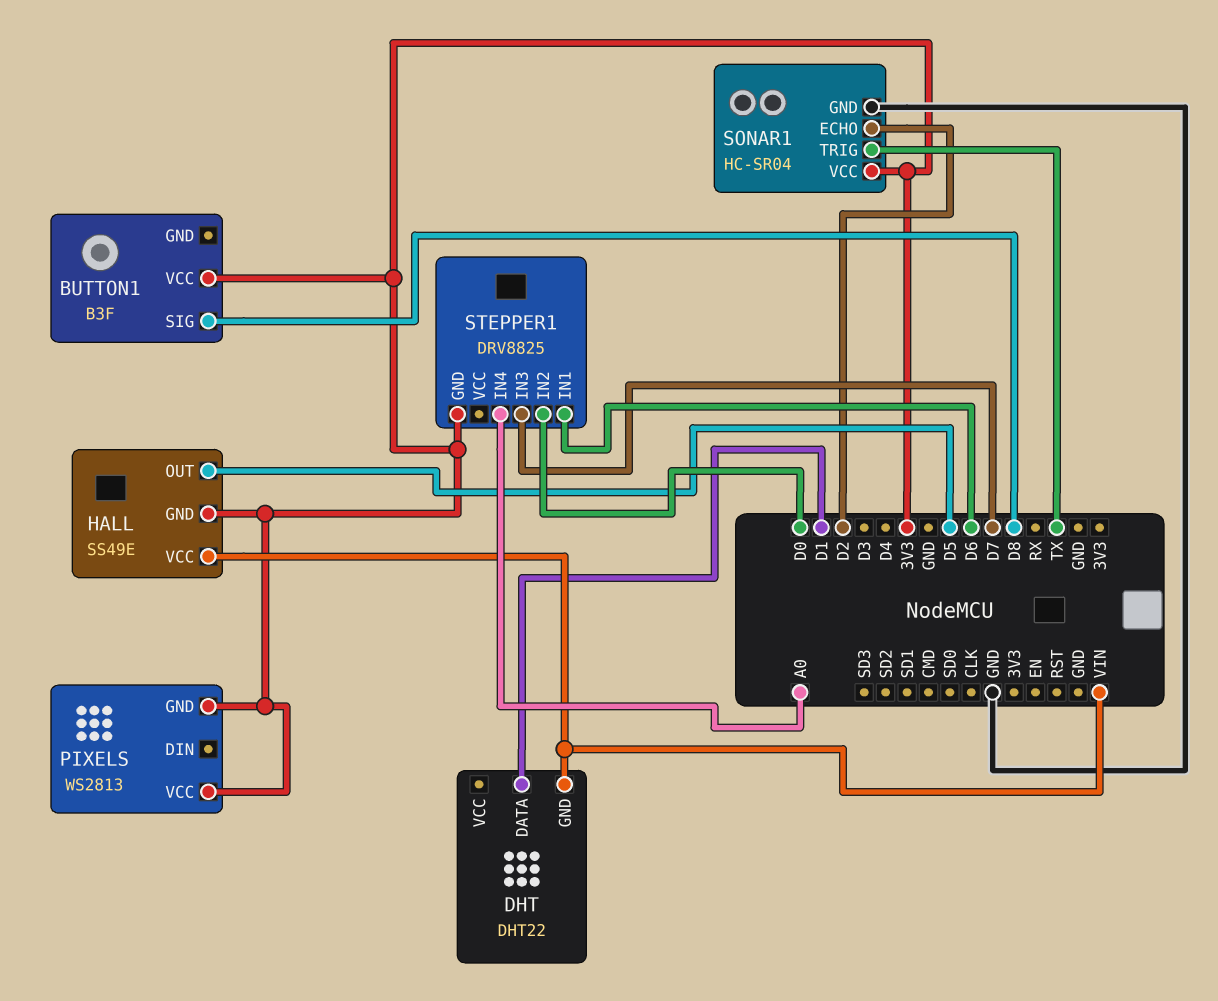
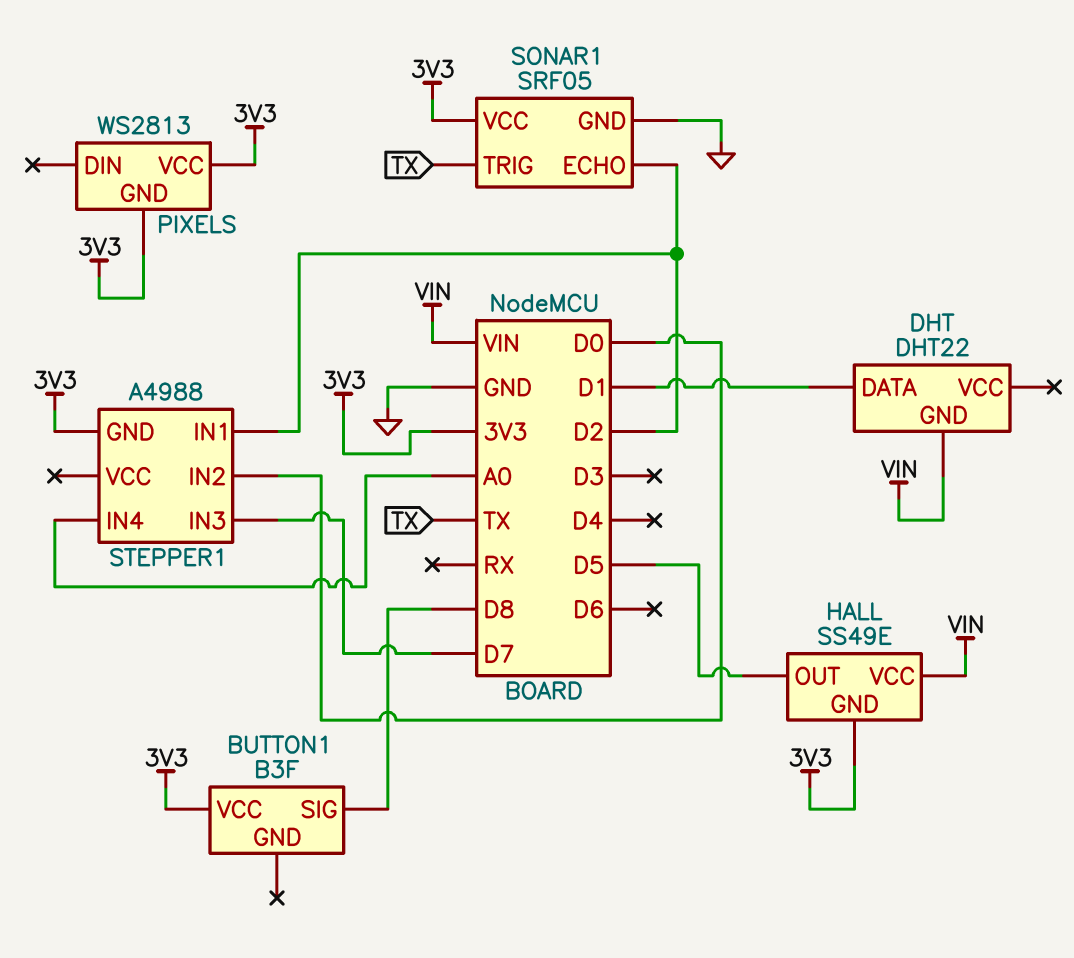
SONAR1: HC-SR04 -> SRF05
STEPPER1: DRV8825 -> A4988
STEPPER1 pin IN1: D6 -> D2

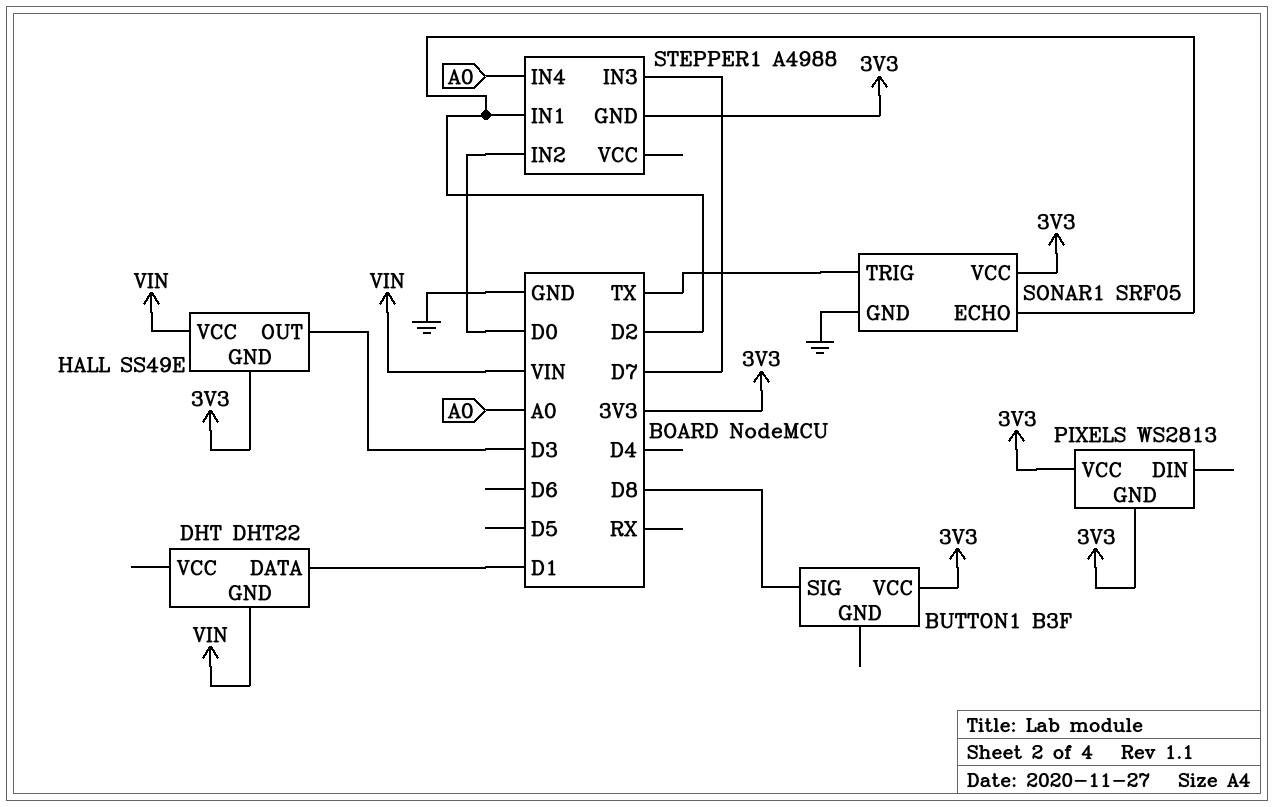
HALL pin OUT: D5 -> D3

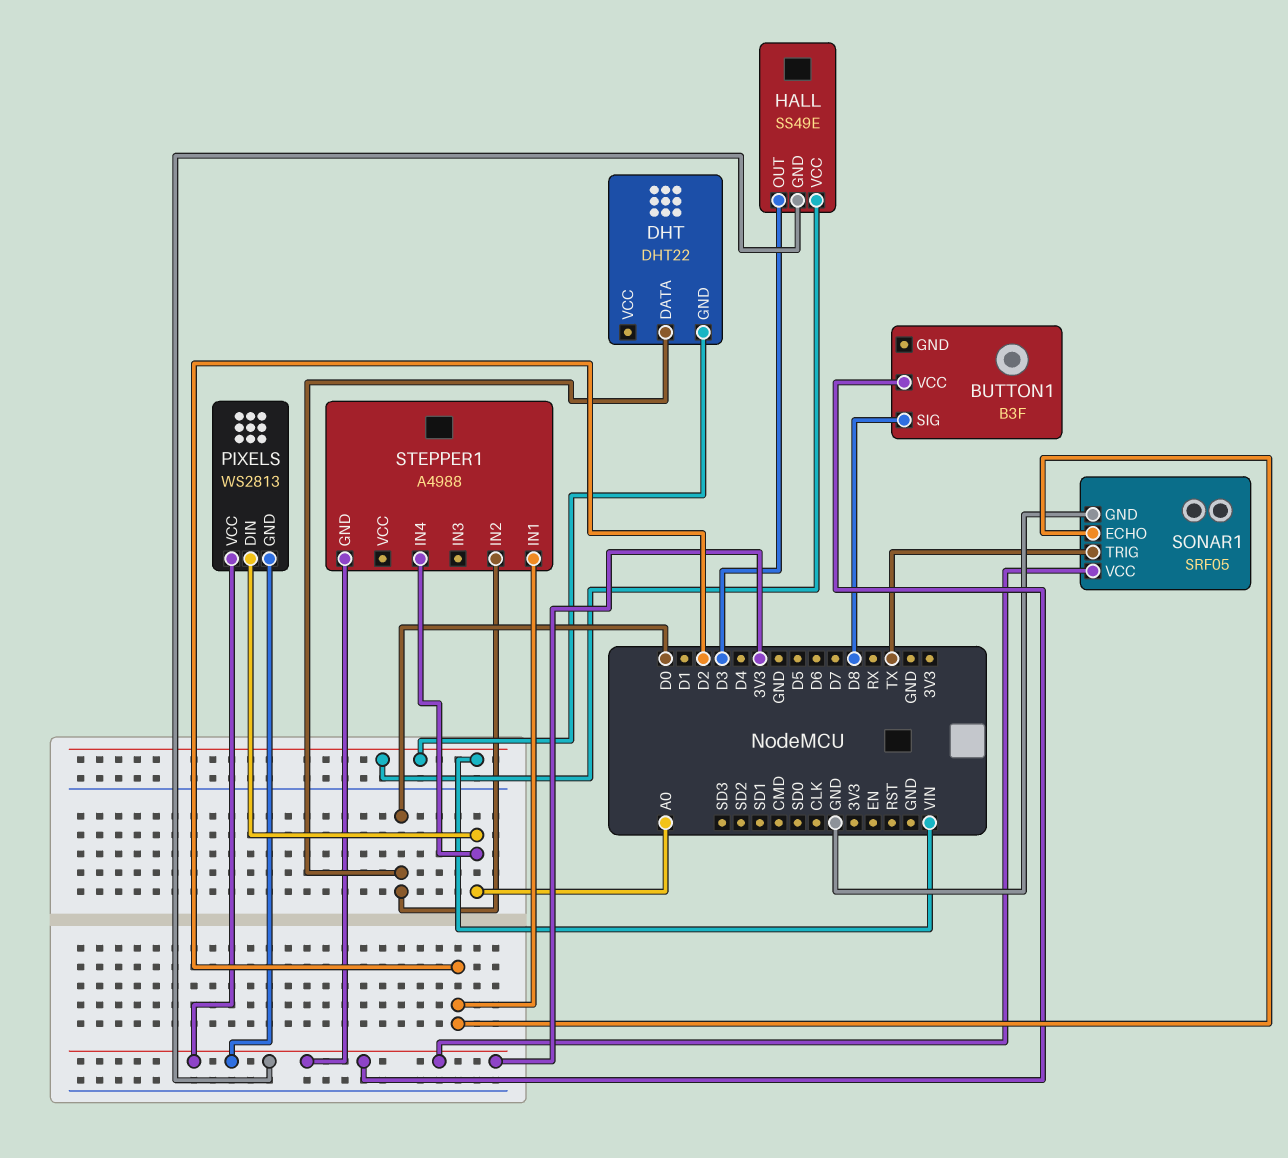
DHT pin DATA: D1 -> D0
PIXELS pin DIN: none -> A0
STEPPER1 pin IN3: D7 -> none

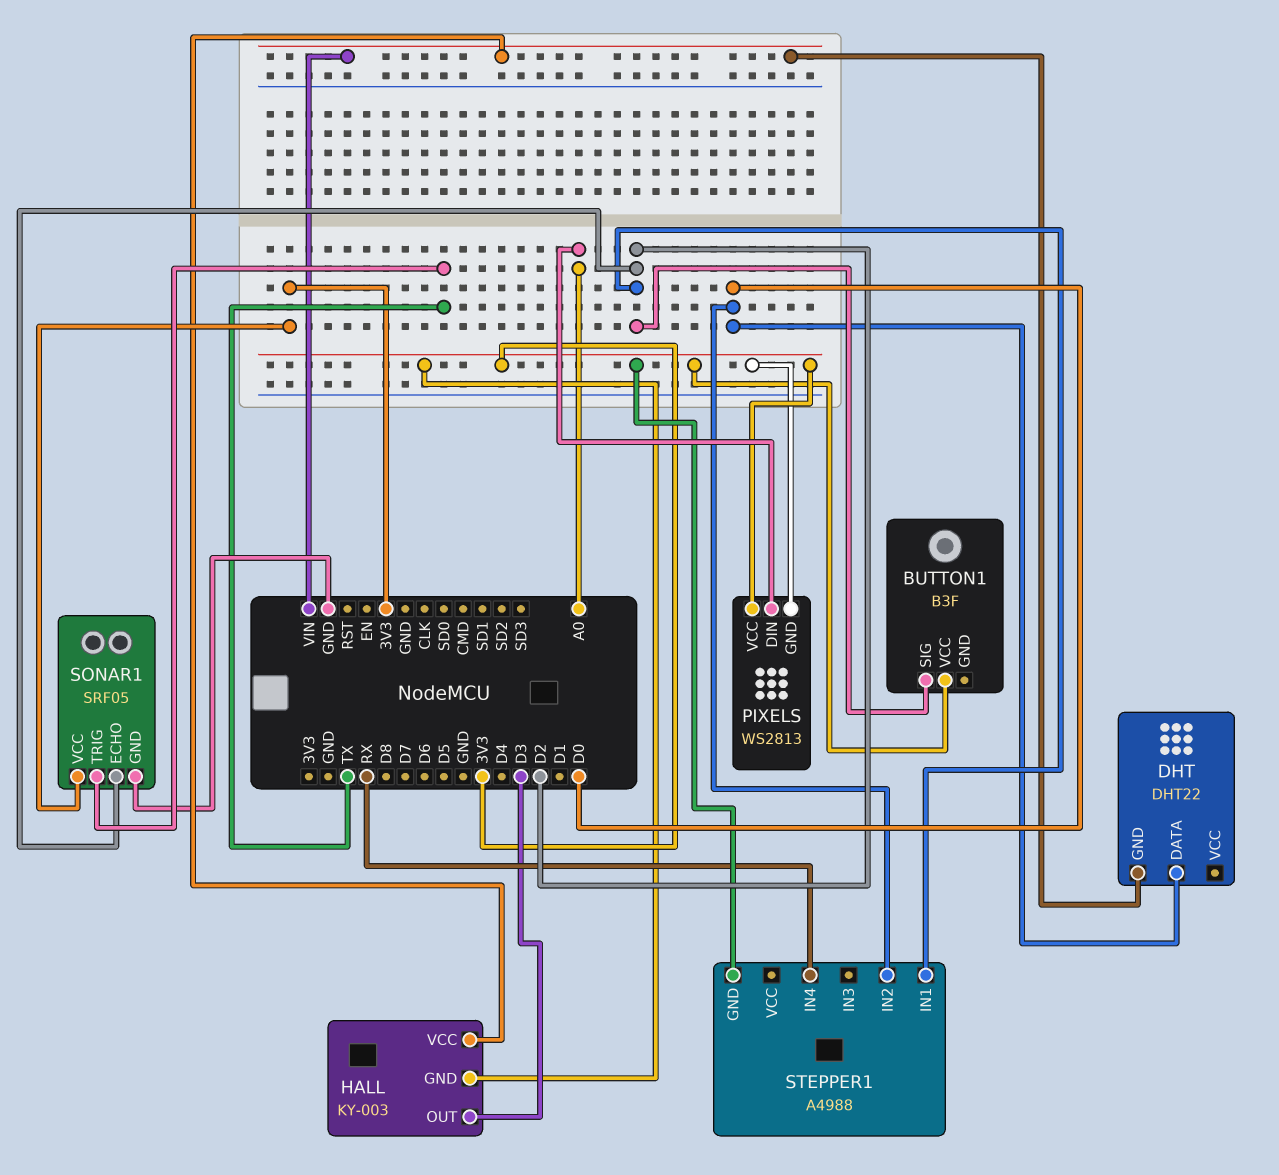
BUTTON1 pin SIG: D8 -> D2
HALL: SS49E -> KY-003
STEPPER1 pin IN4: A0 -> RX

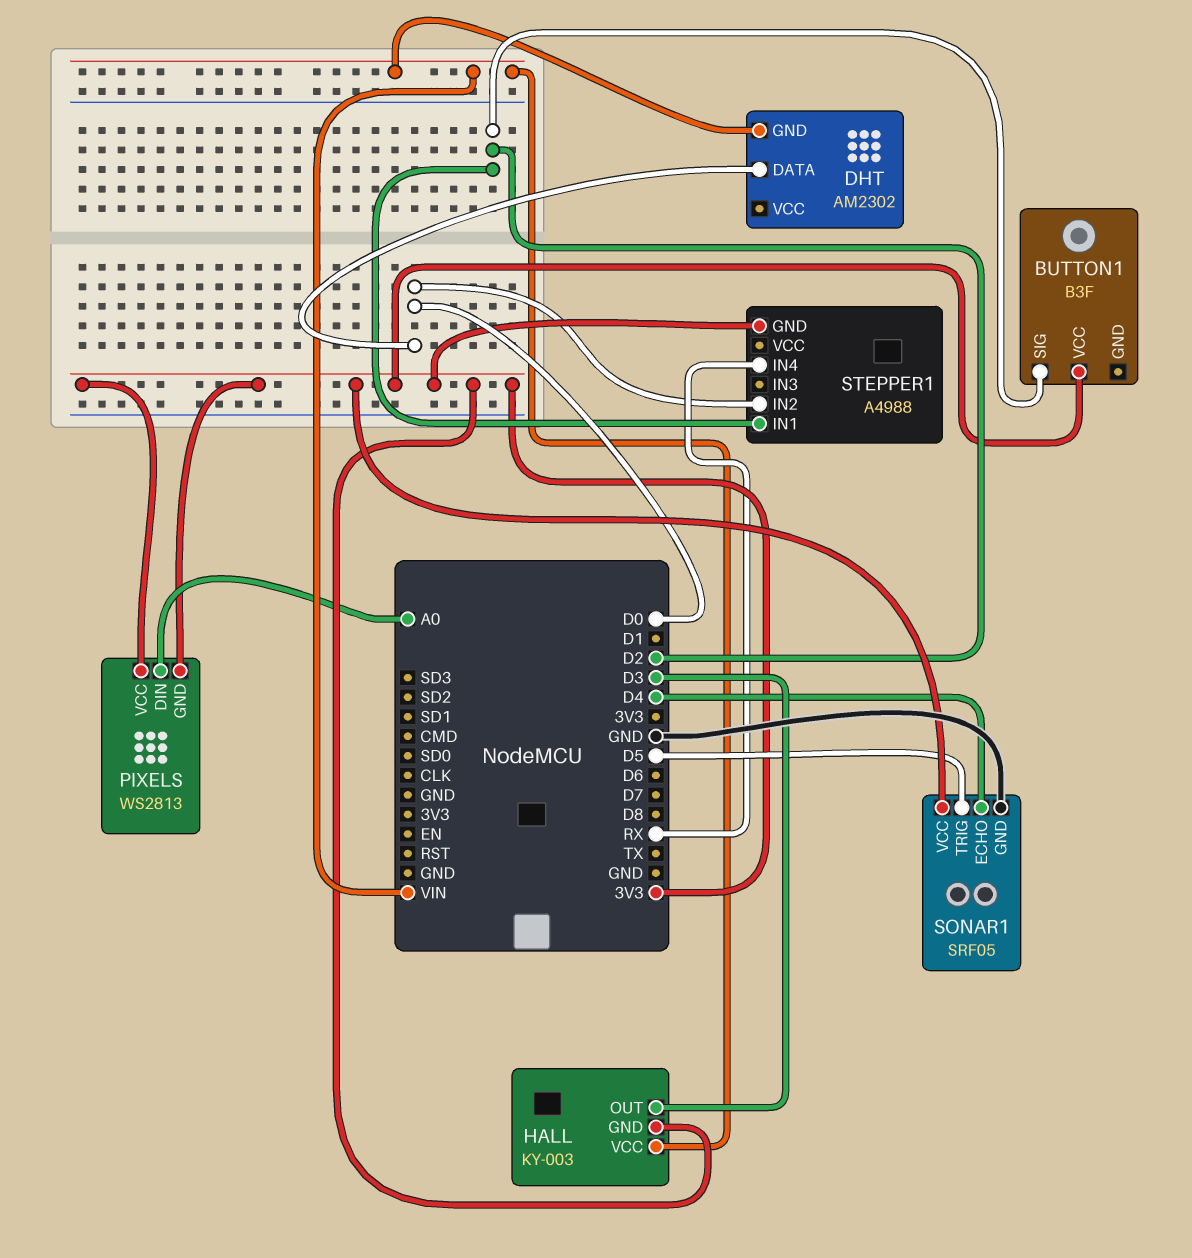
DHT: DHT22 -> AM2302
SONAR1 pin ECHO: D2 -> D4
SONAR1 pin TRIG: TX -> D5

